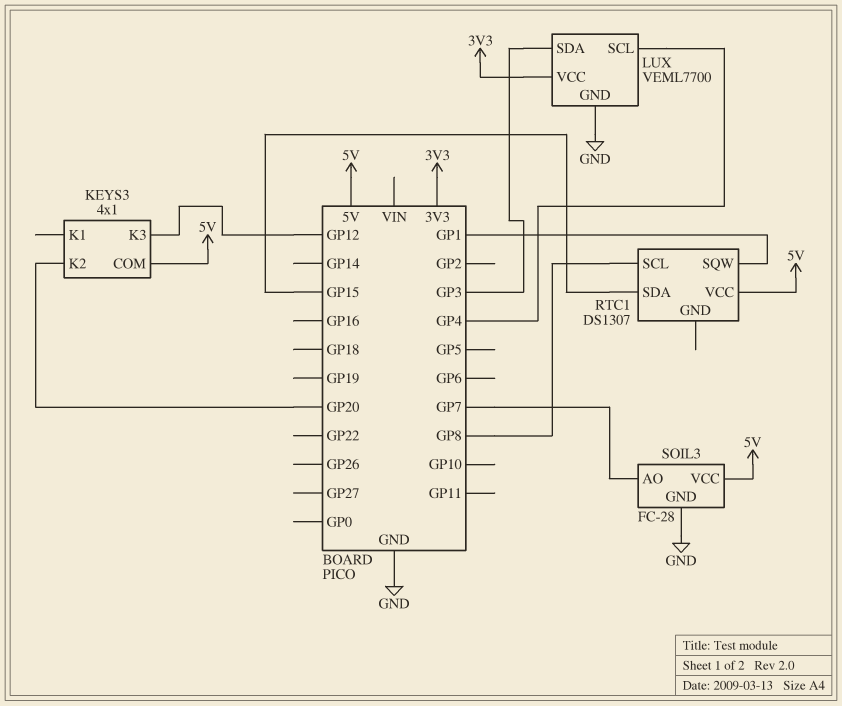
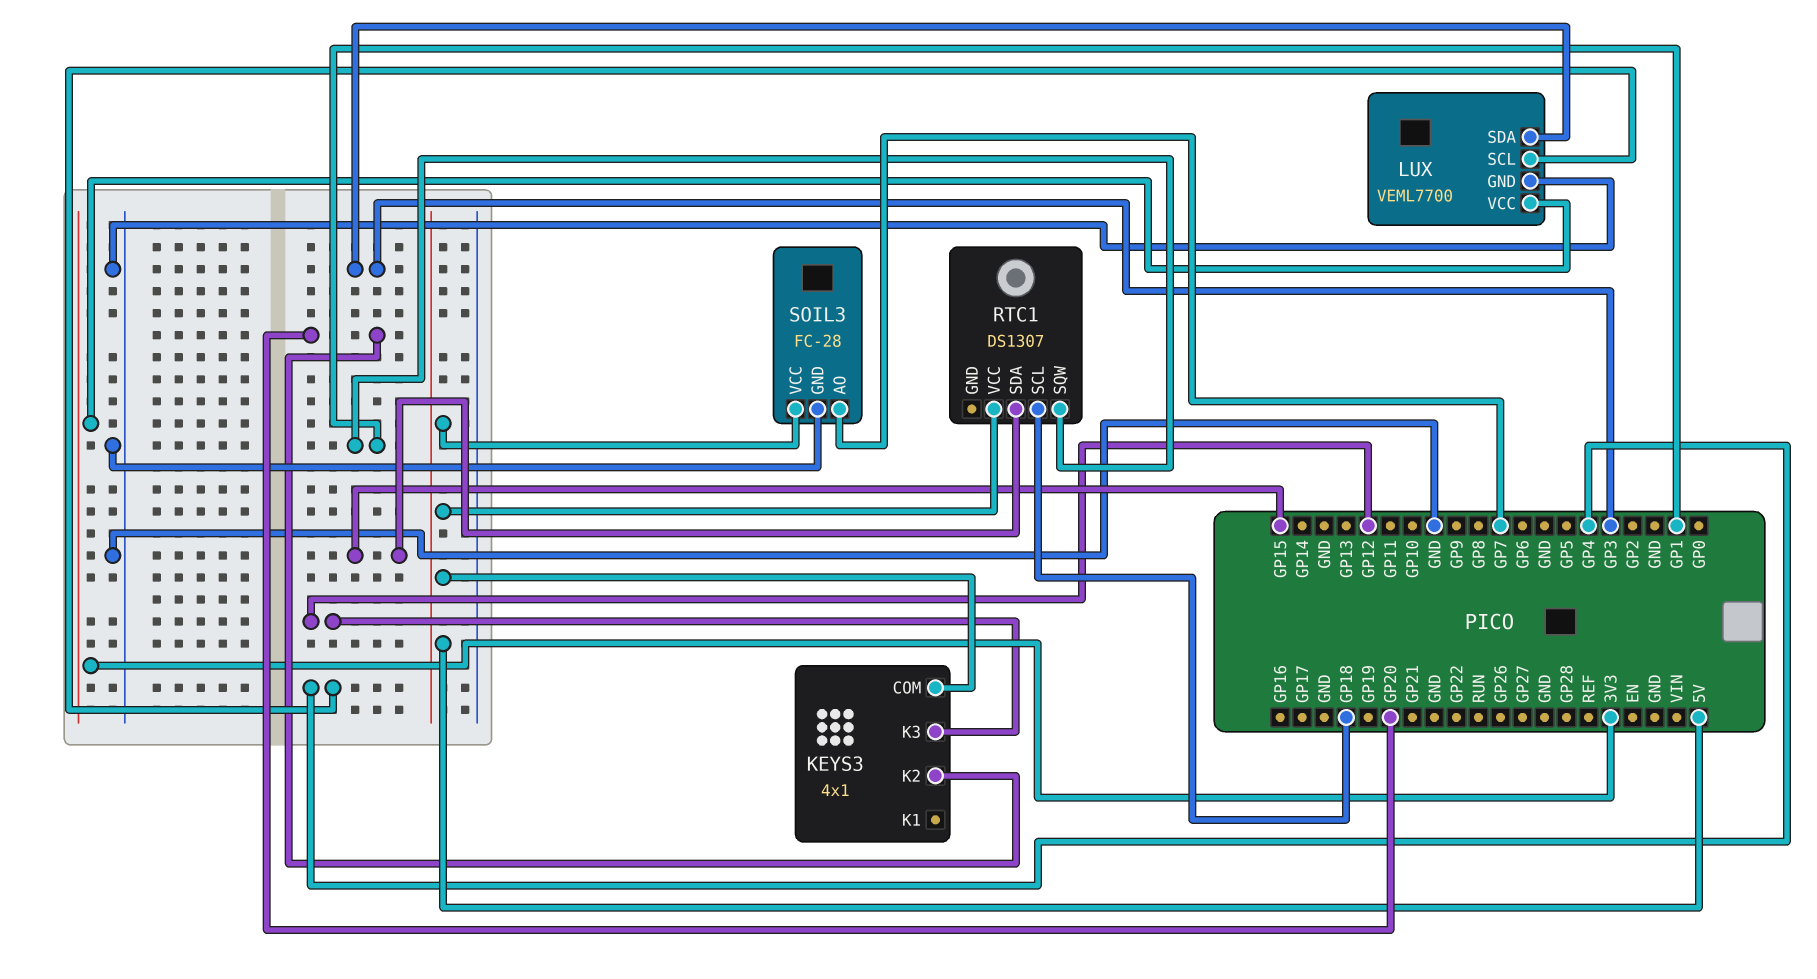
RTC1 pin SCL: GP8 -> GP18

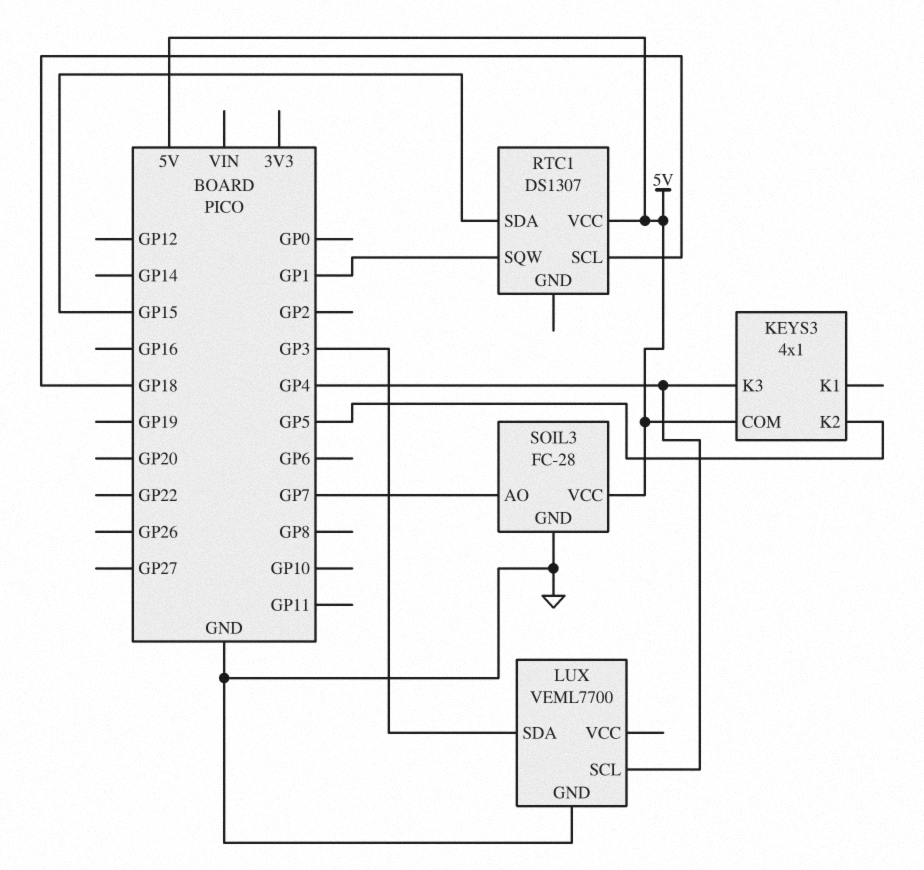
KEYS3 pin K2: GP20 -> GP5
KEYS3 pin K3: GP12 -> GP4
LUX pin VCC: 3V3 -> none

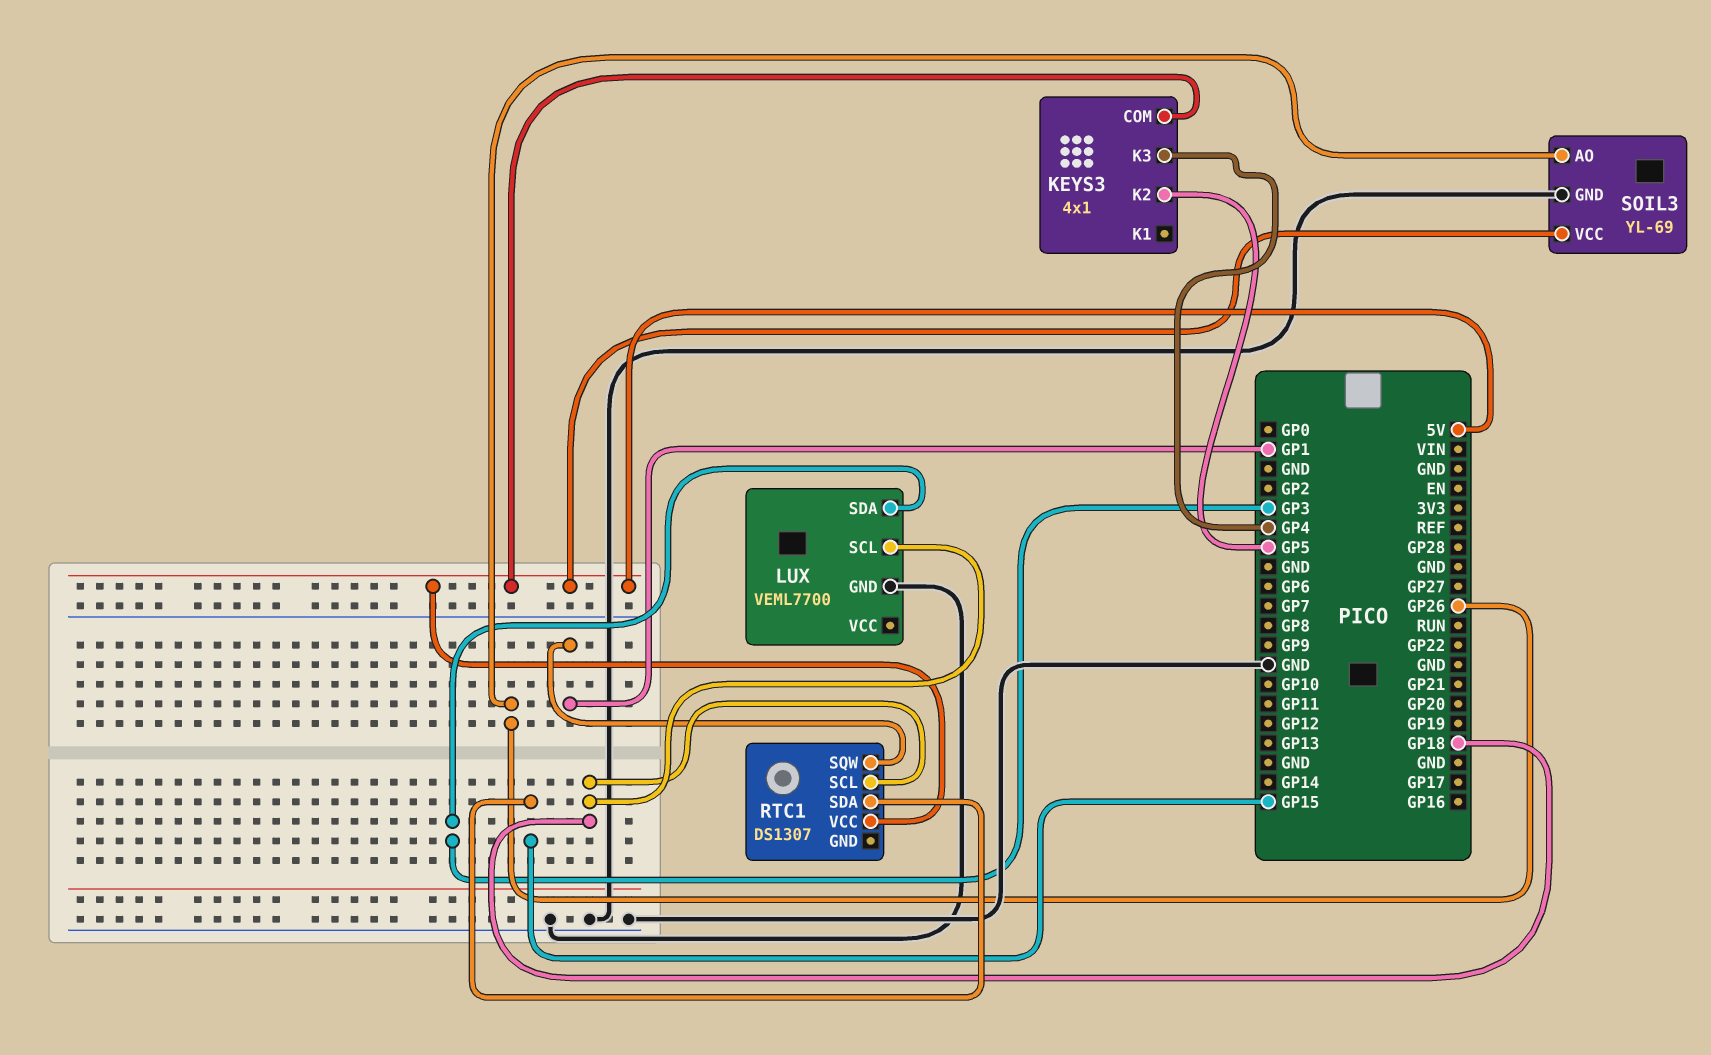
LUX pin SCL: GP4 -> GP18
SOIL3: FC-28 -> YL-69
SOIL3 pin AO: GP7 -> GP26

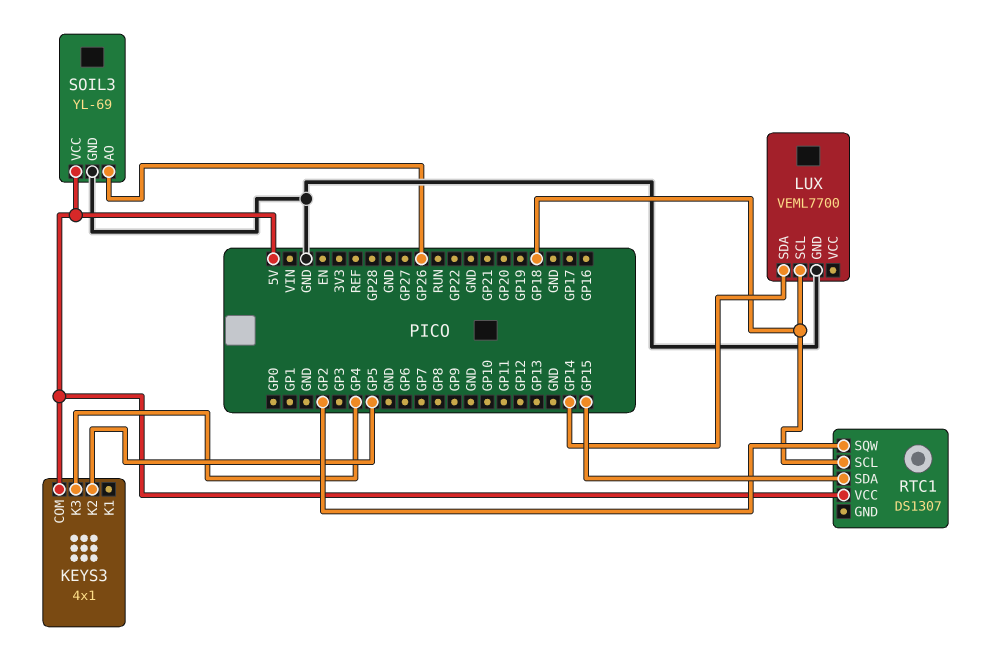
LUX pin SDA: GP3 -> GP14
RTC1 pin SQW: GP1 -> GP2

